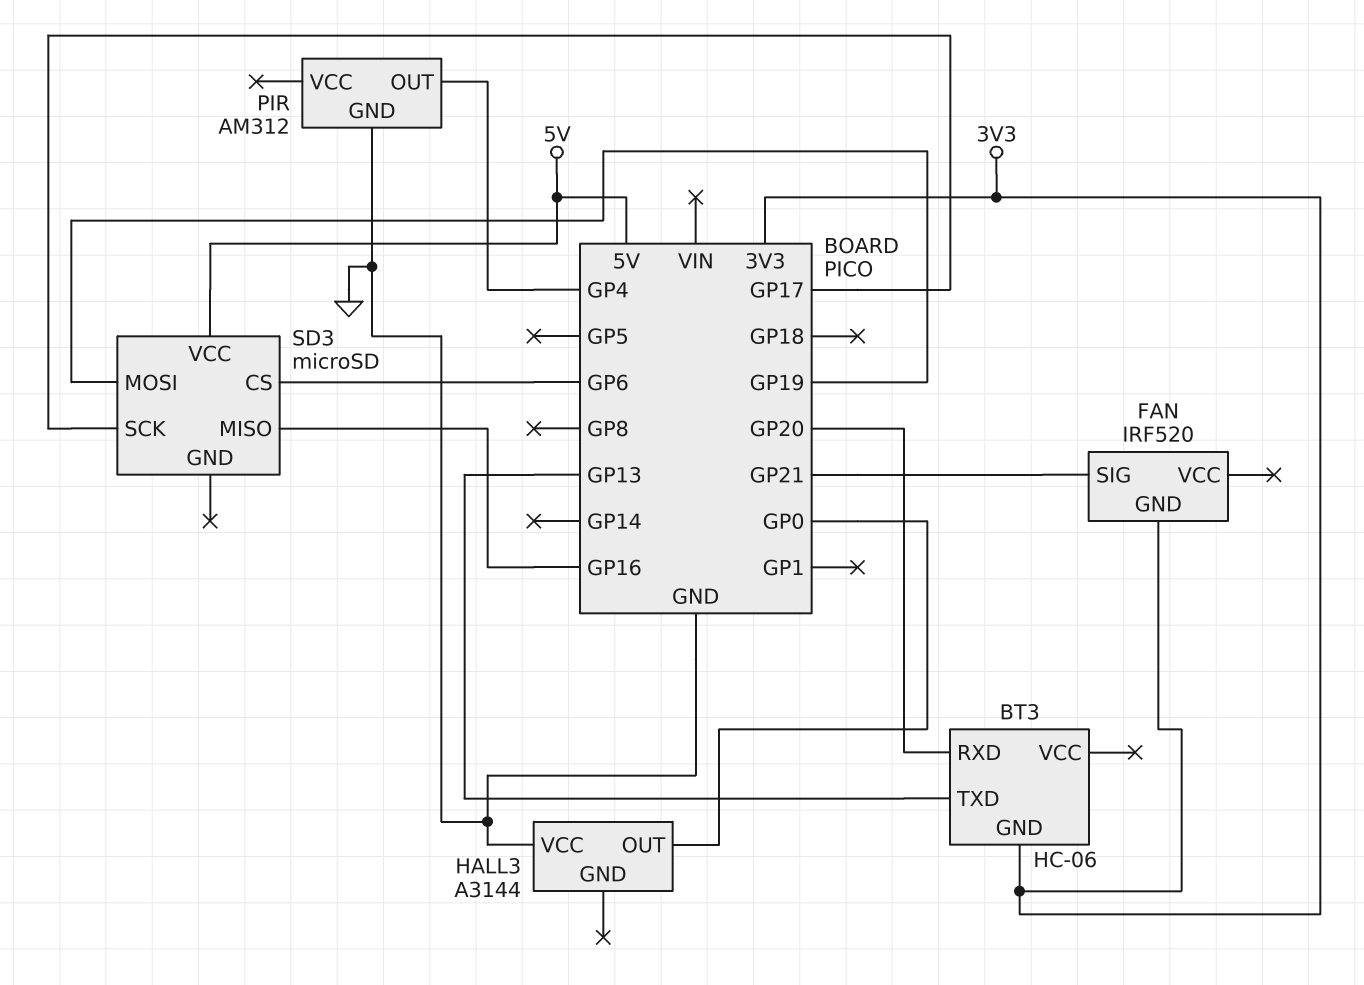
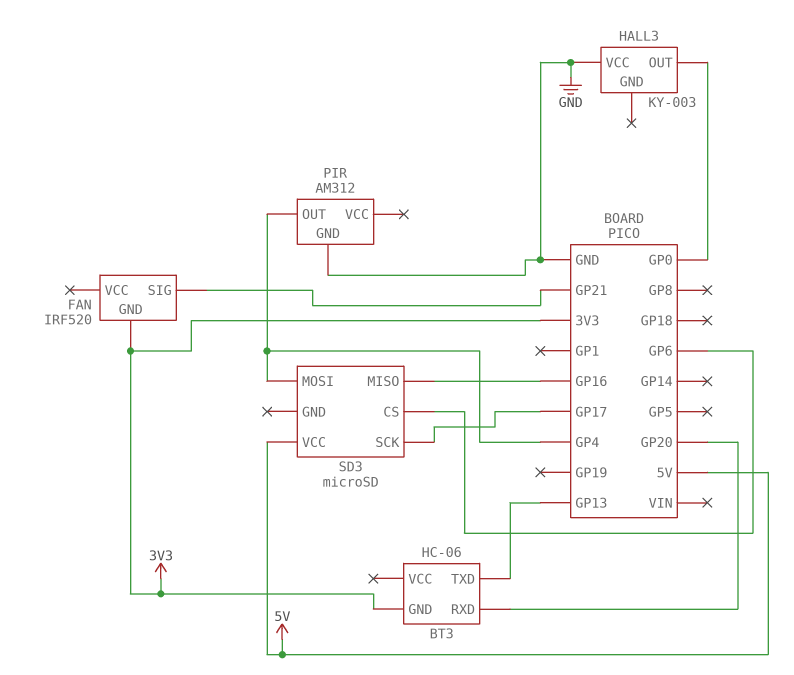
HALL3: A3144 -> KY-003
SD3 pin MOSI: GP19 -> GP4

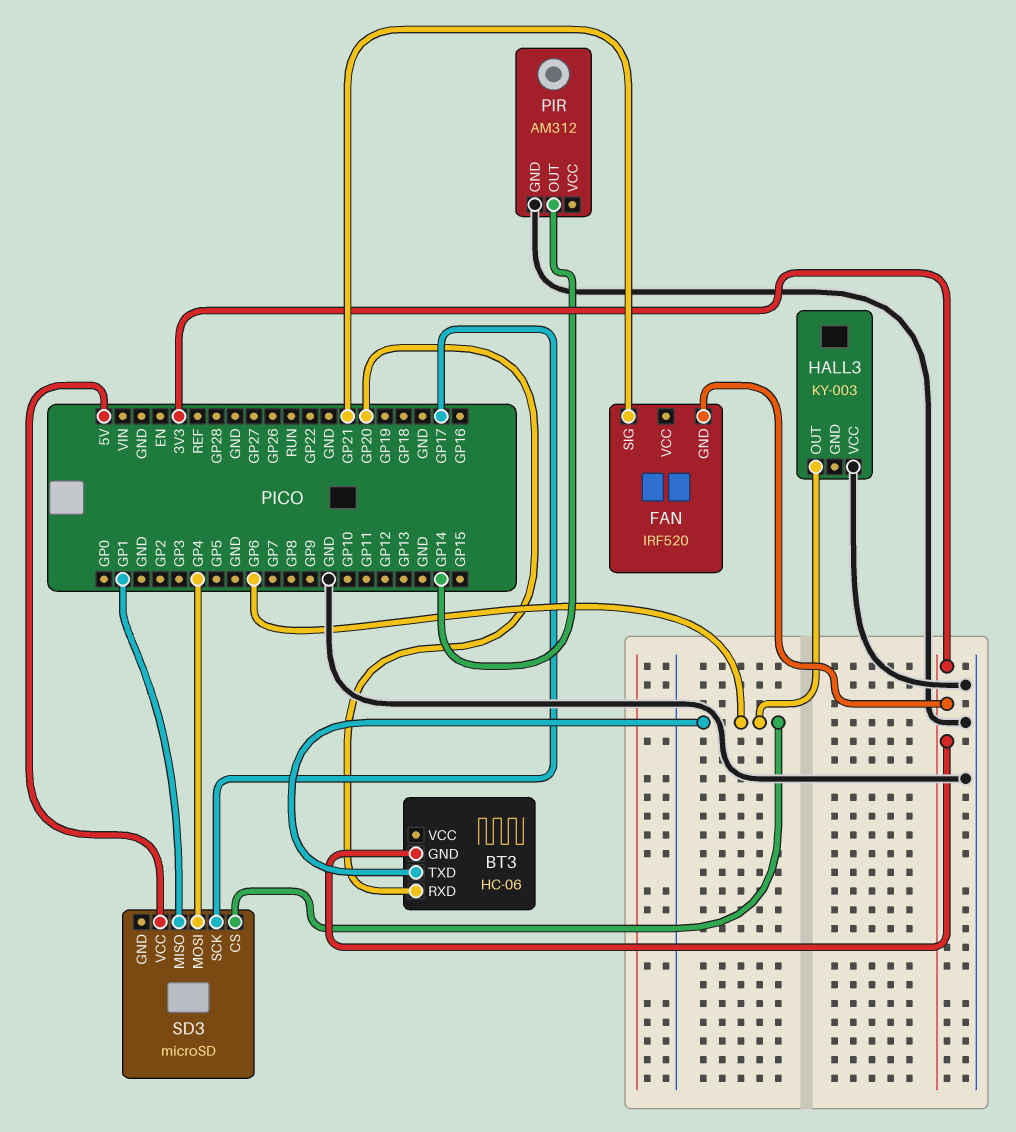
BT3 pin TXD: GP13 -> GP6
HALL3 pin OUT: GP0 -> GP6
PIR pin OUT: GP4 -> GP14
SD3 pin MISO: GP16 -> GP1

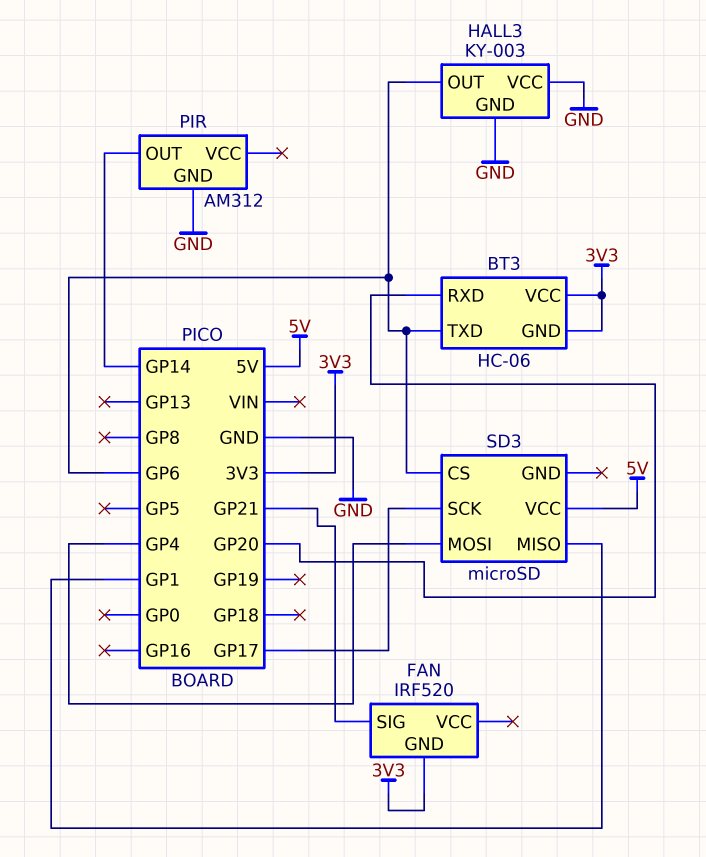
BT3 pin VCC: none -> 3V3
HALL3 pin GND: none -> GND

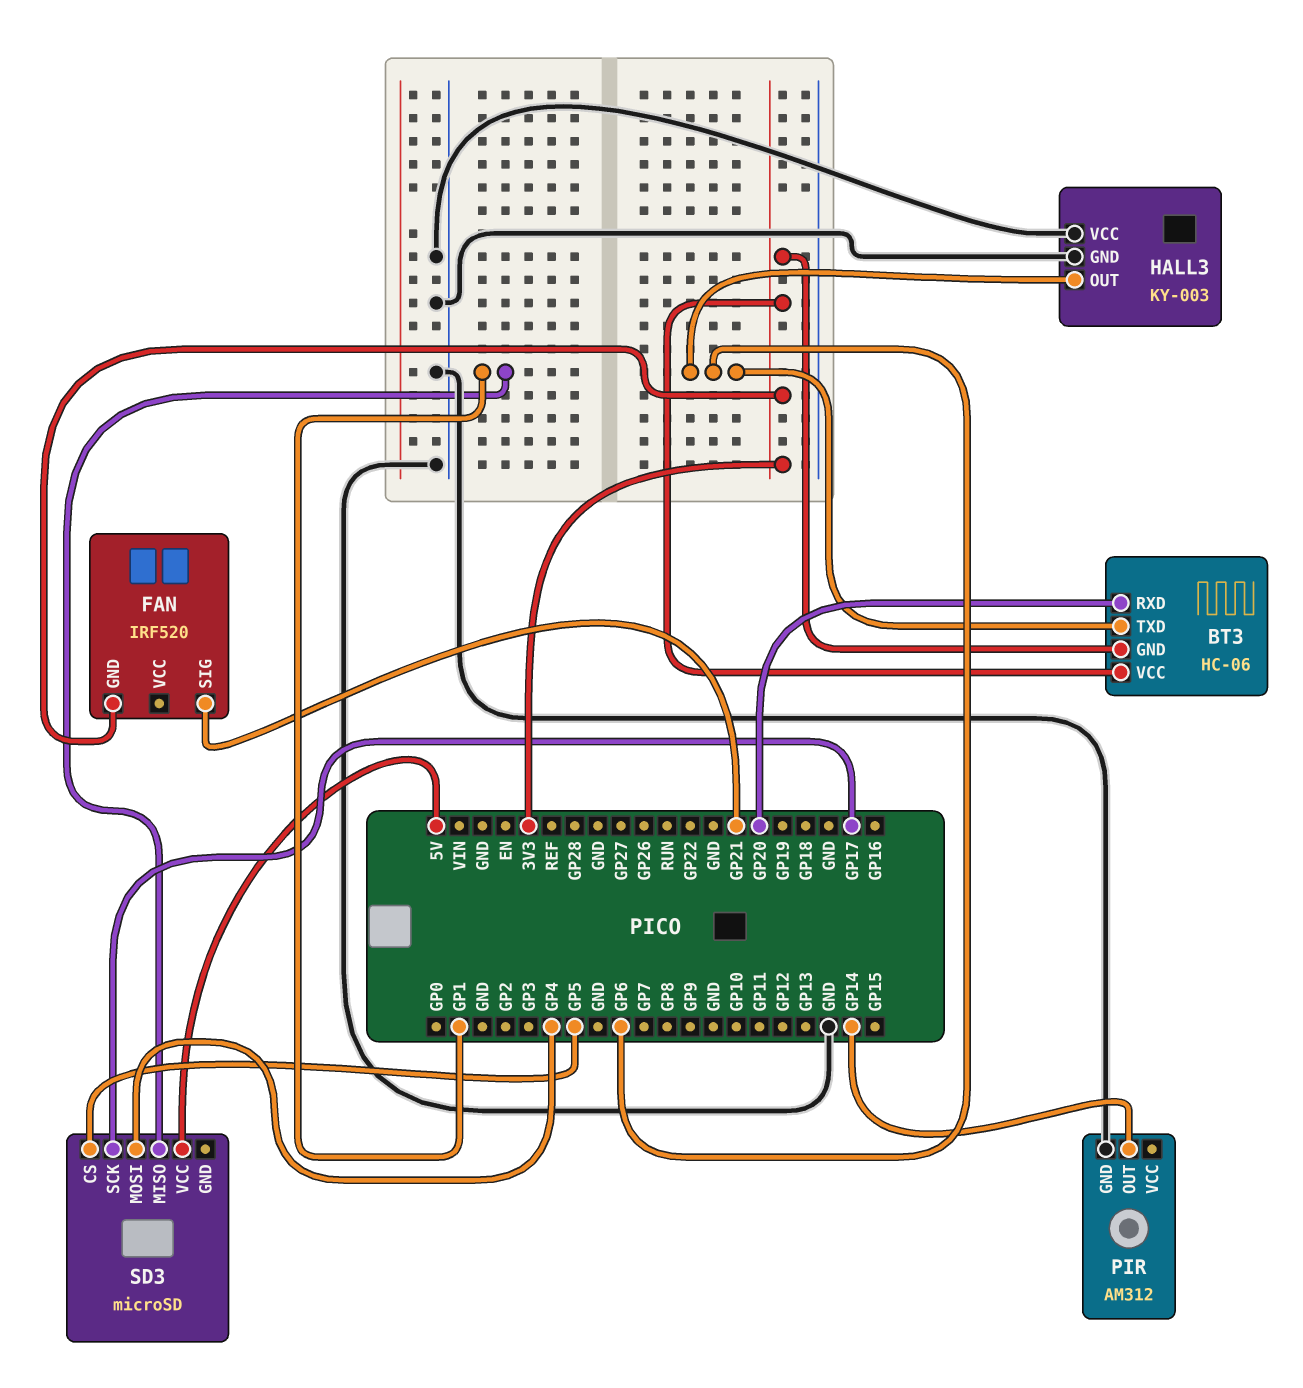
SD3 pin CS: GP6 -> GP5

